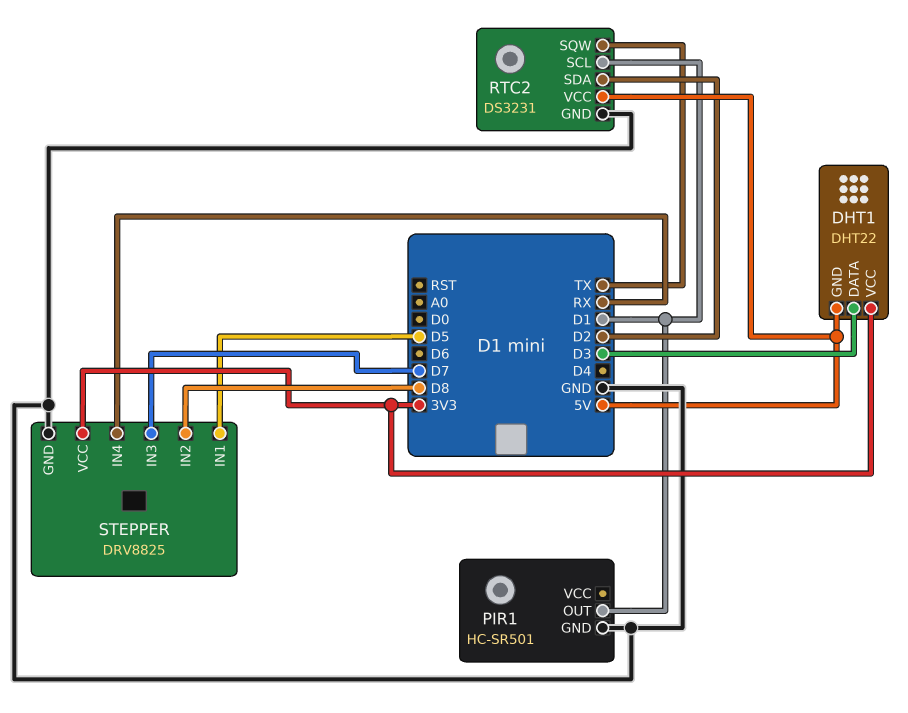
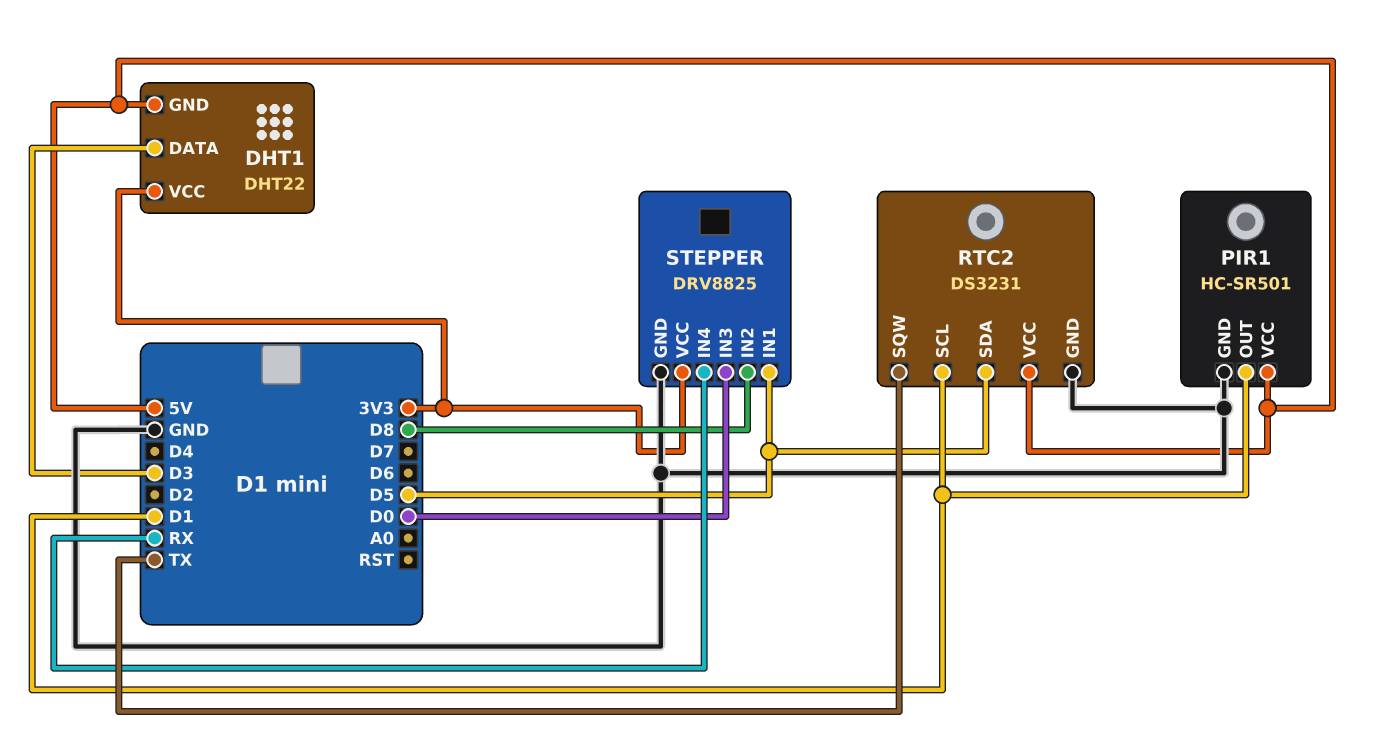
PIR1 pin VCC: none -> 5V
RTC2 pin SDA: D2 -> D5
STEPPER pin IN3: D7 -> D0

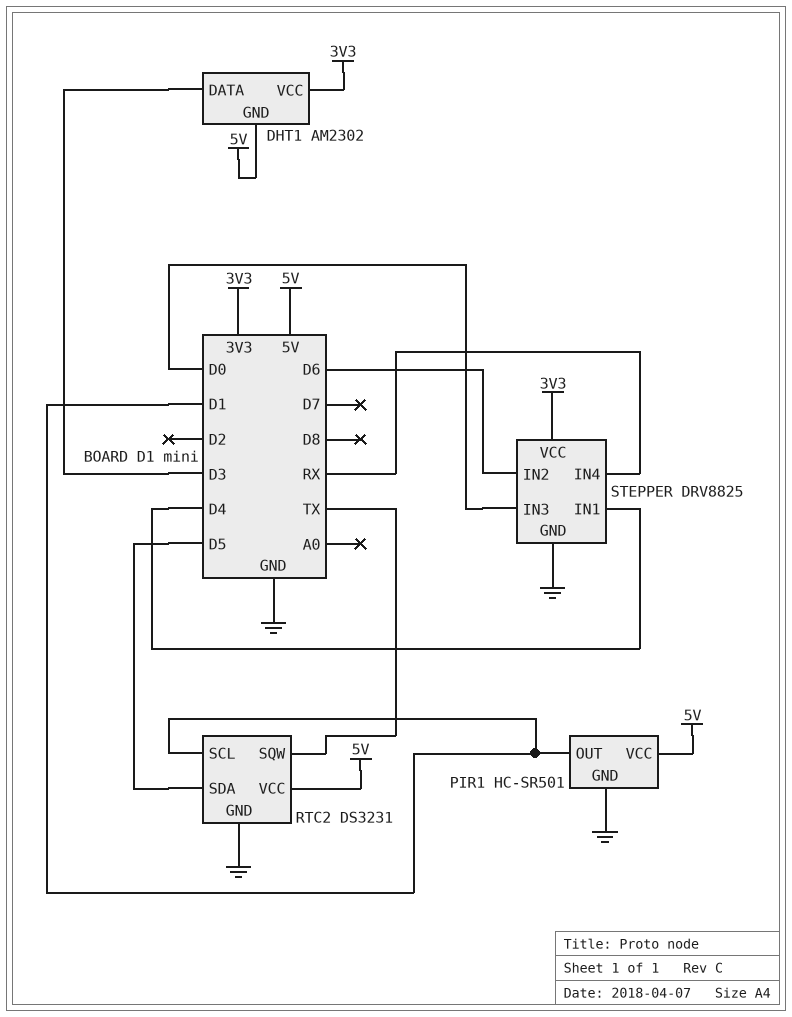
DHT1: DHT22 -> AM2302
STEPPER pin IN1: D5 -> D4
STEPPER pin IN2: D8 -> D6

